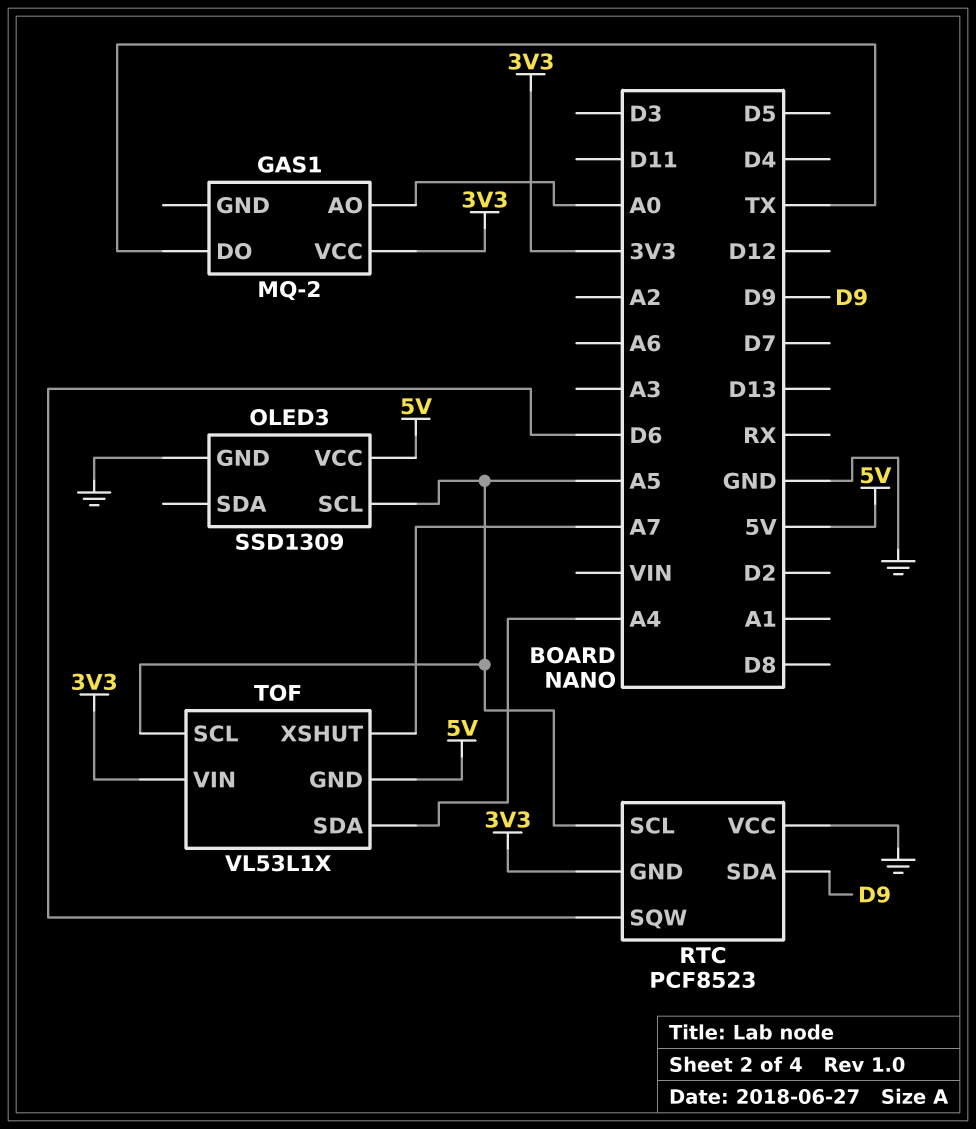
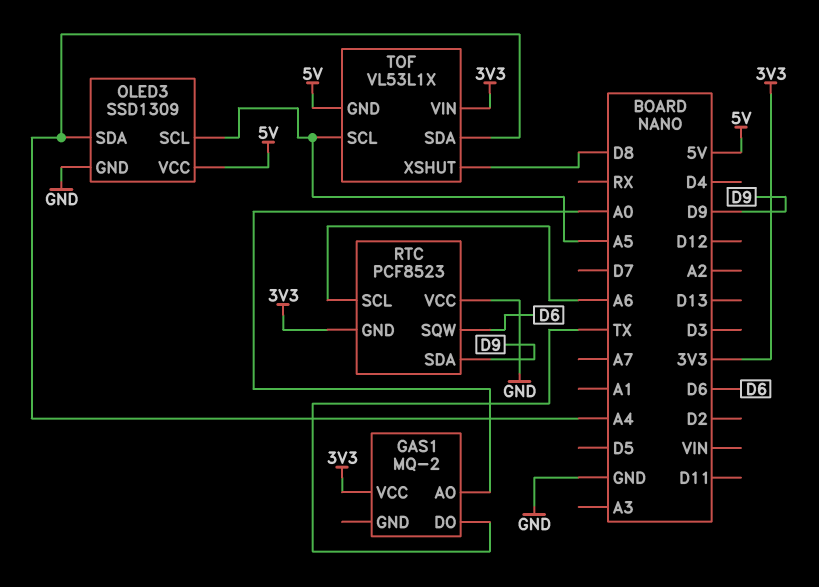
OLED3 pin SDA: none -> A4
RTC pin SCL: A5 -> A6
TOF pin XSHUT: A7 -> D8

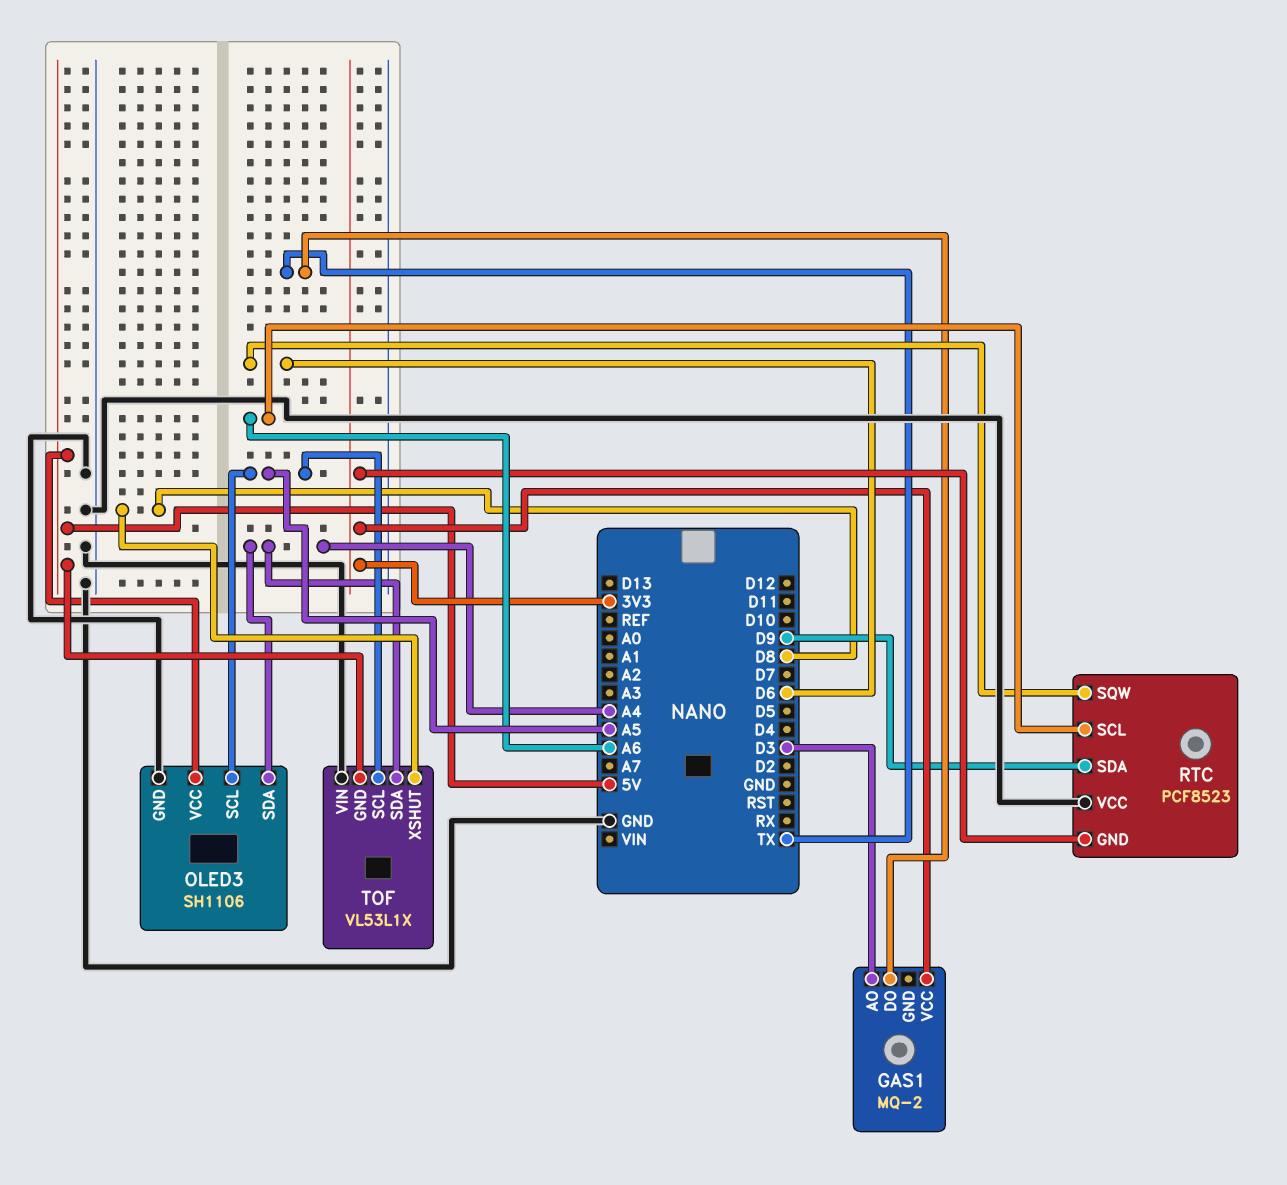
GAS1 pin AO: A0 -> D3
OLED3: SSD1309 -> SH1106
TOF pin VIN: 3V3 -> GND

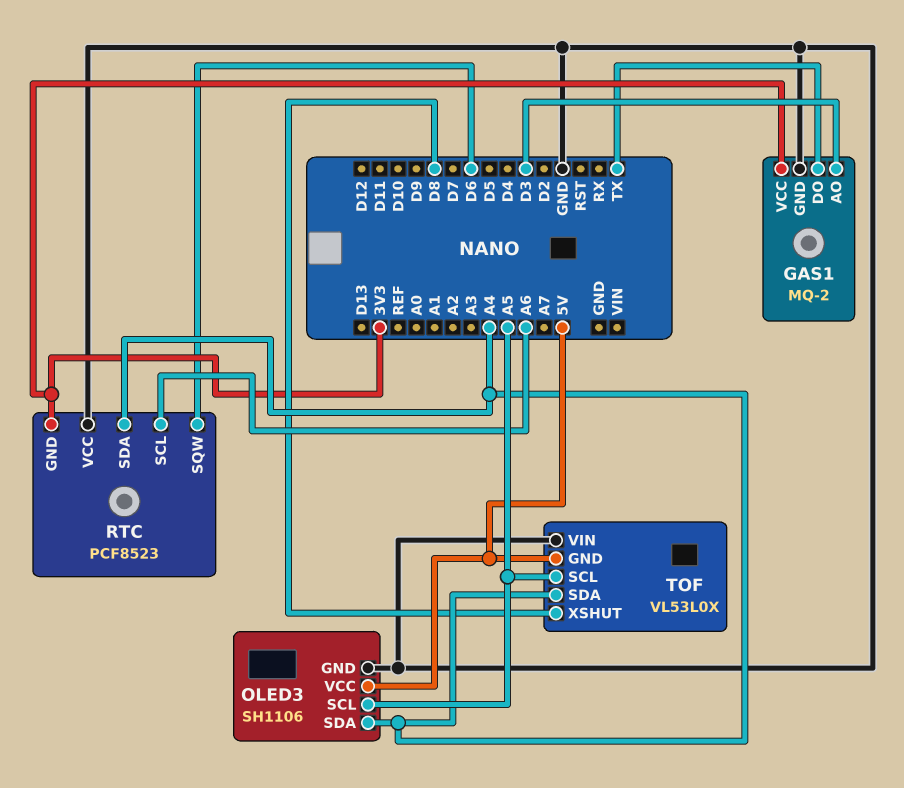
GAS1 pin GND: none -> GND
RTC pin SDA: D9 -> A4
TOF: VL53L1X -> VL53L0X

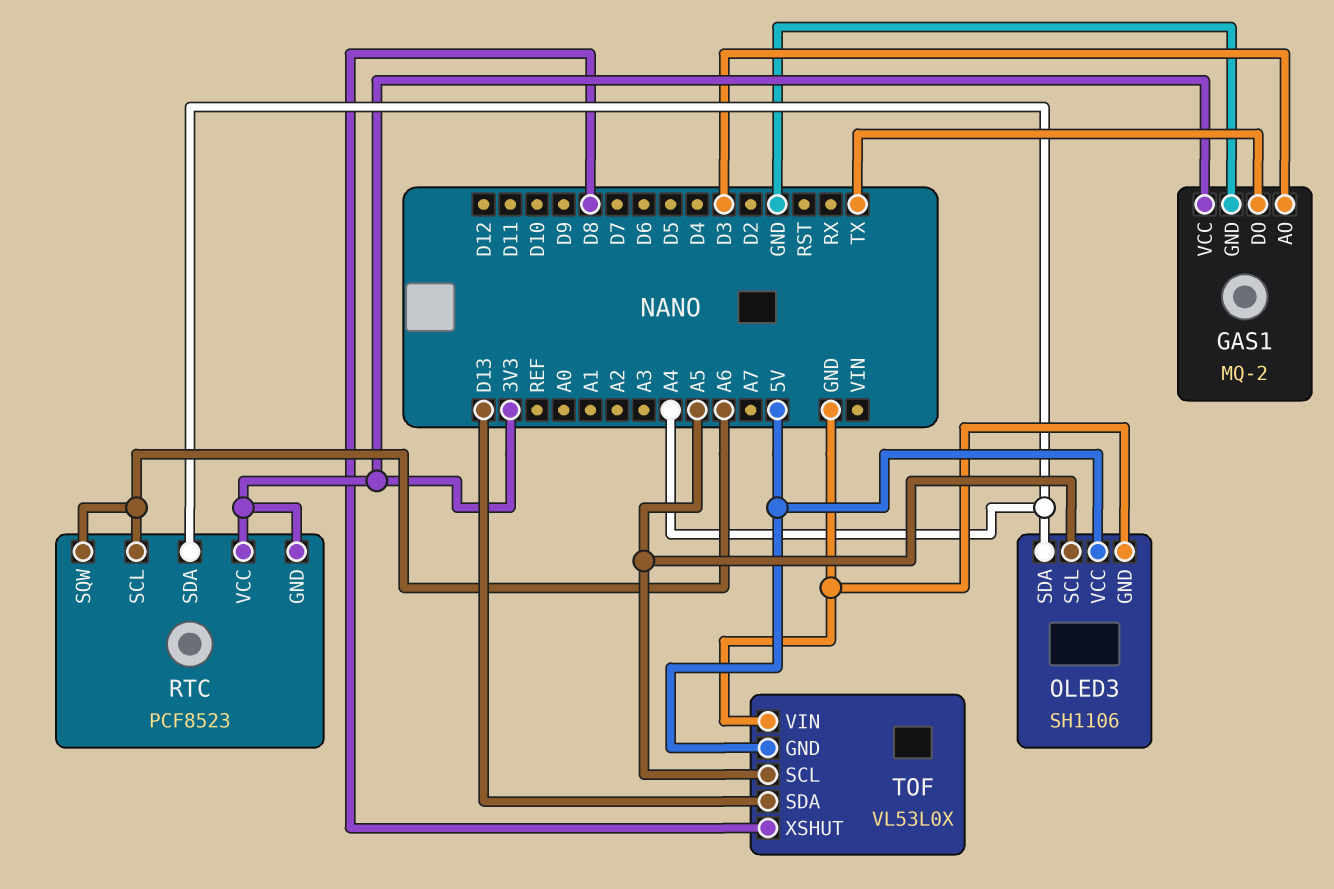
RTC pin SQW: D6 -> A6
RTC pin VCC: GND -> 3V3
TOF pin SDA: A4 -> D13

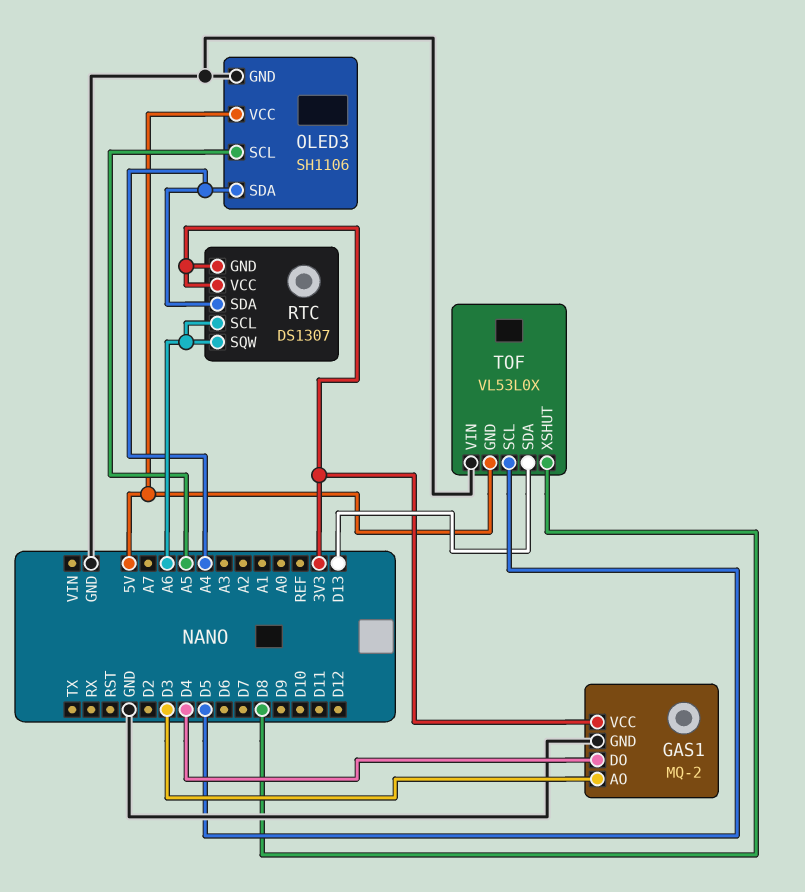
GAS1 pin DO: TX -> D4
RTC: PCF8523 -> DS1307
TOF pin SCL: A5 -> D5

